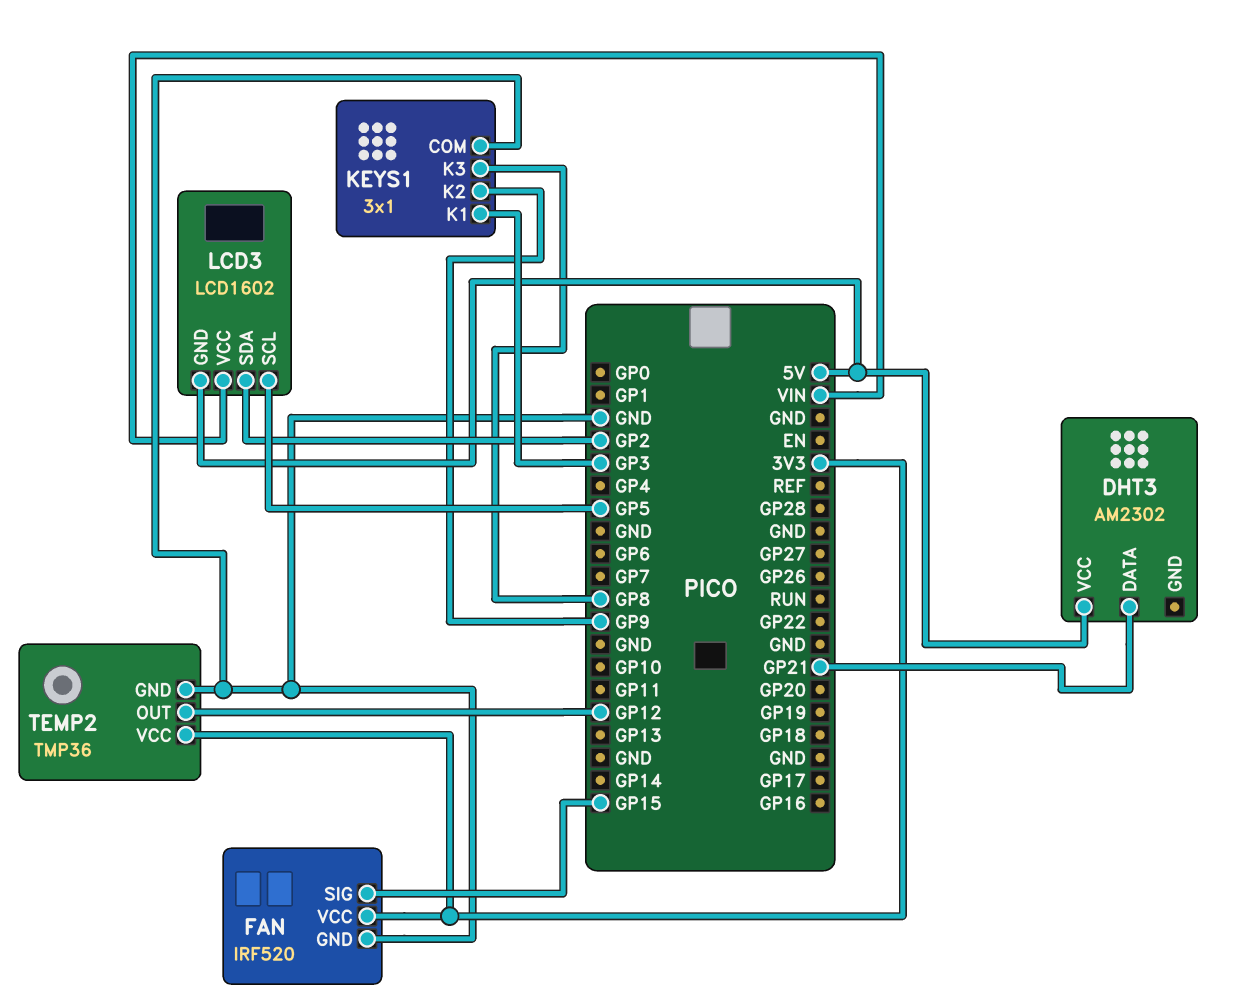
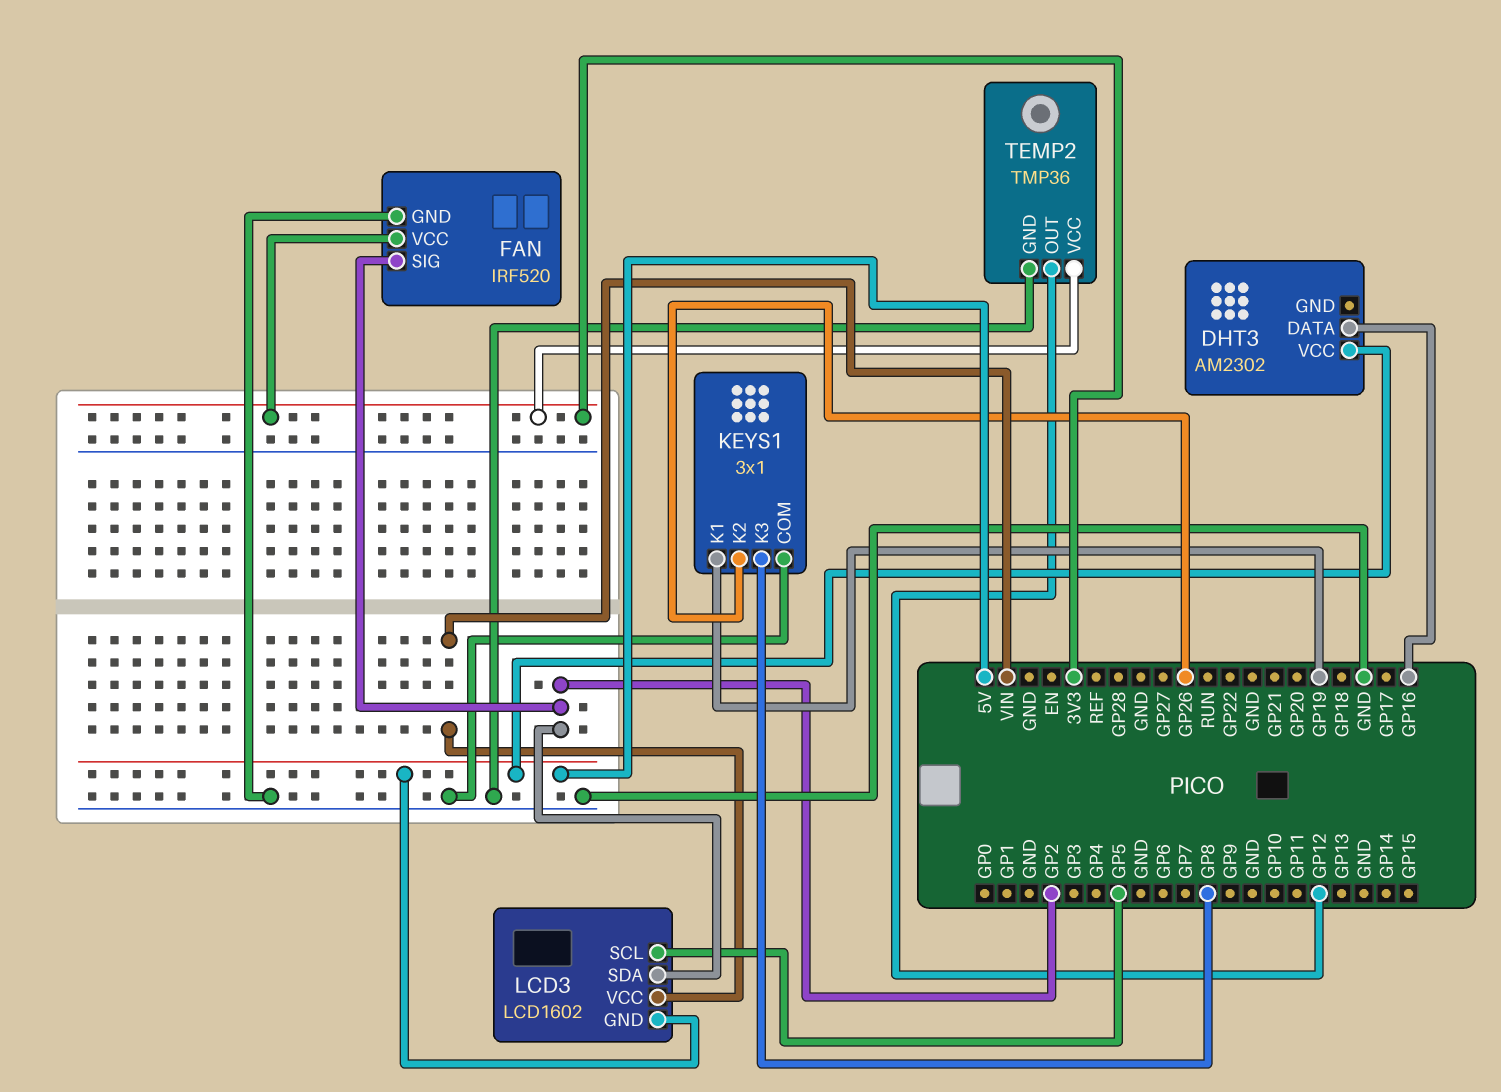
DHT3 pin DATA: GP21 -> GP16
FAN pin SIG: GP15 -> GP2
KEYS1 pin K1: GP3 -> GP19
KEYS1 pin K2: GP9 -> GP26

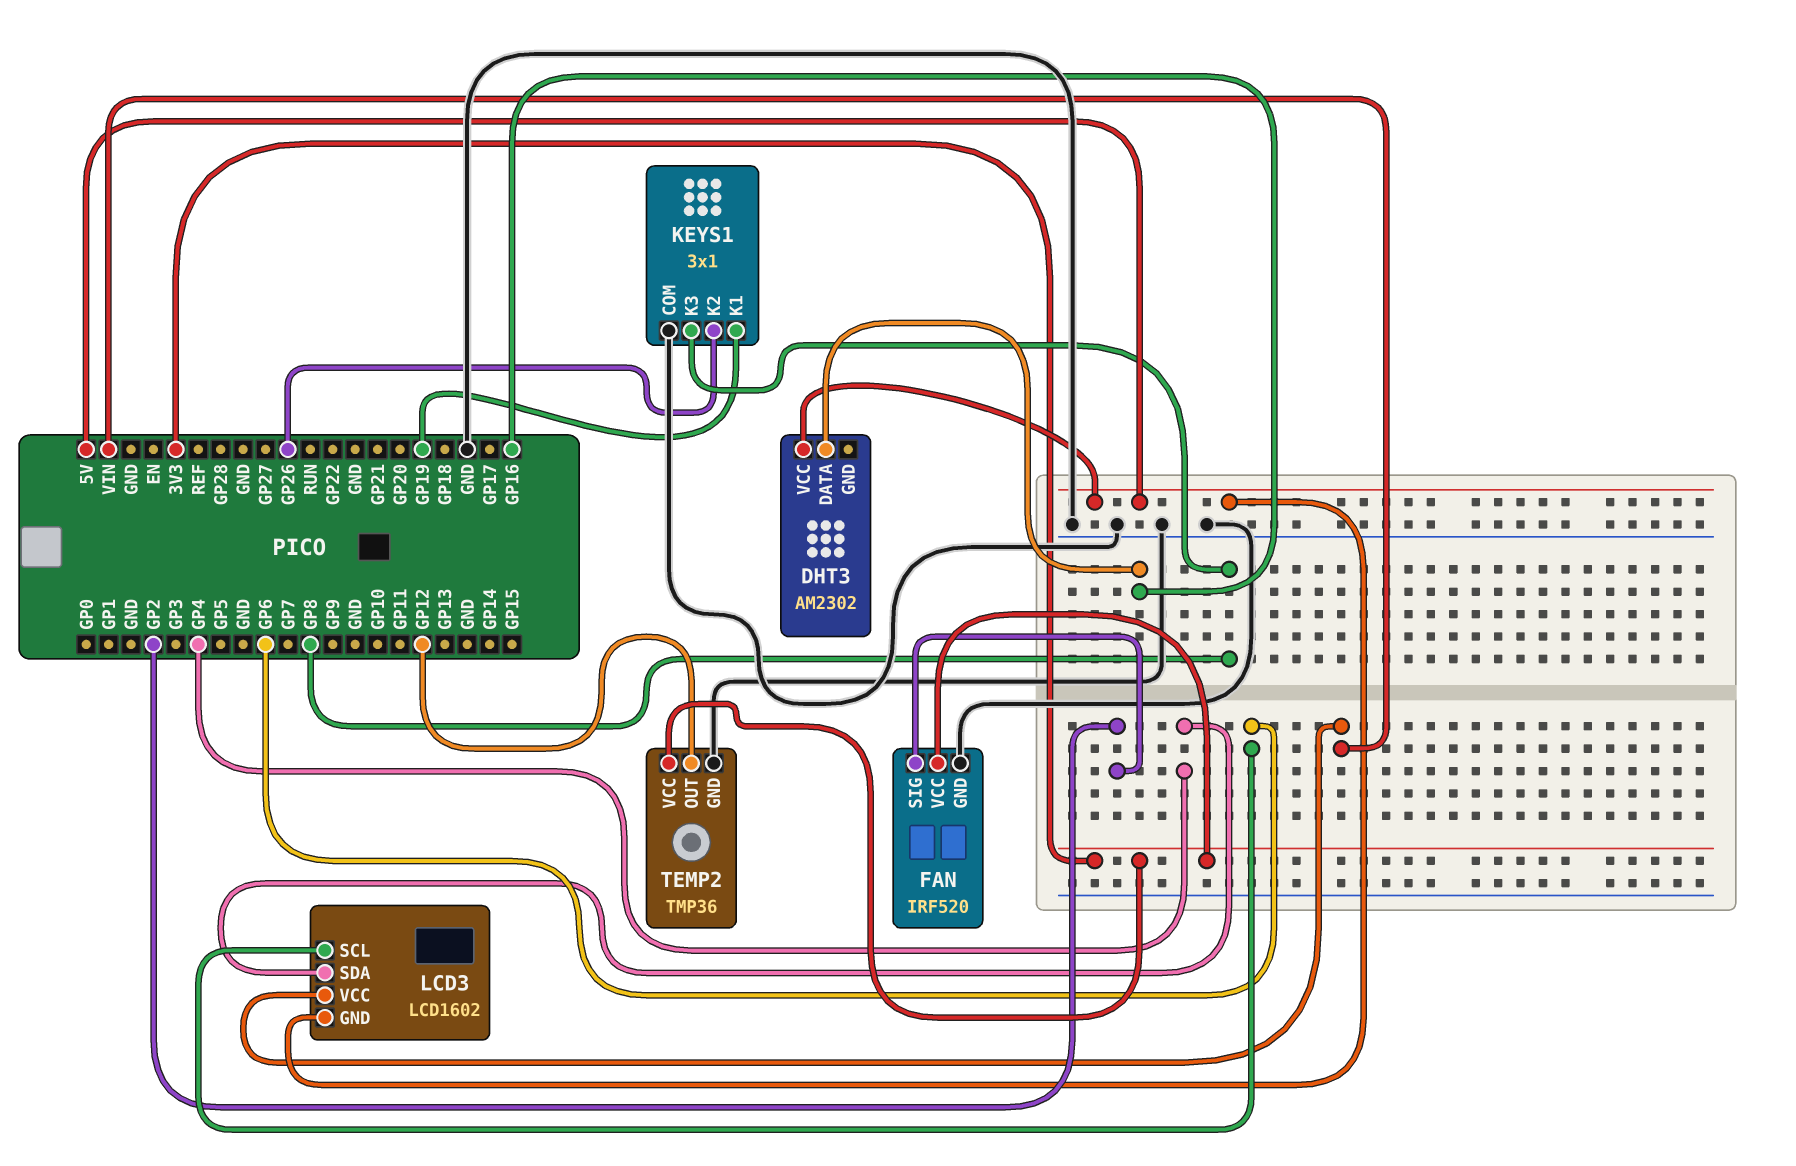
LCD3 pin SCL: GP5 -> GP6
LCD3 pin SDA: GP2 -> GP4

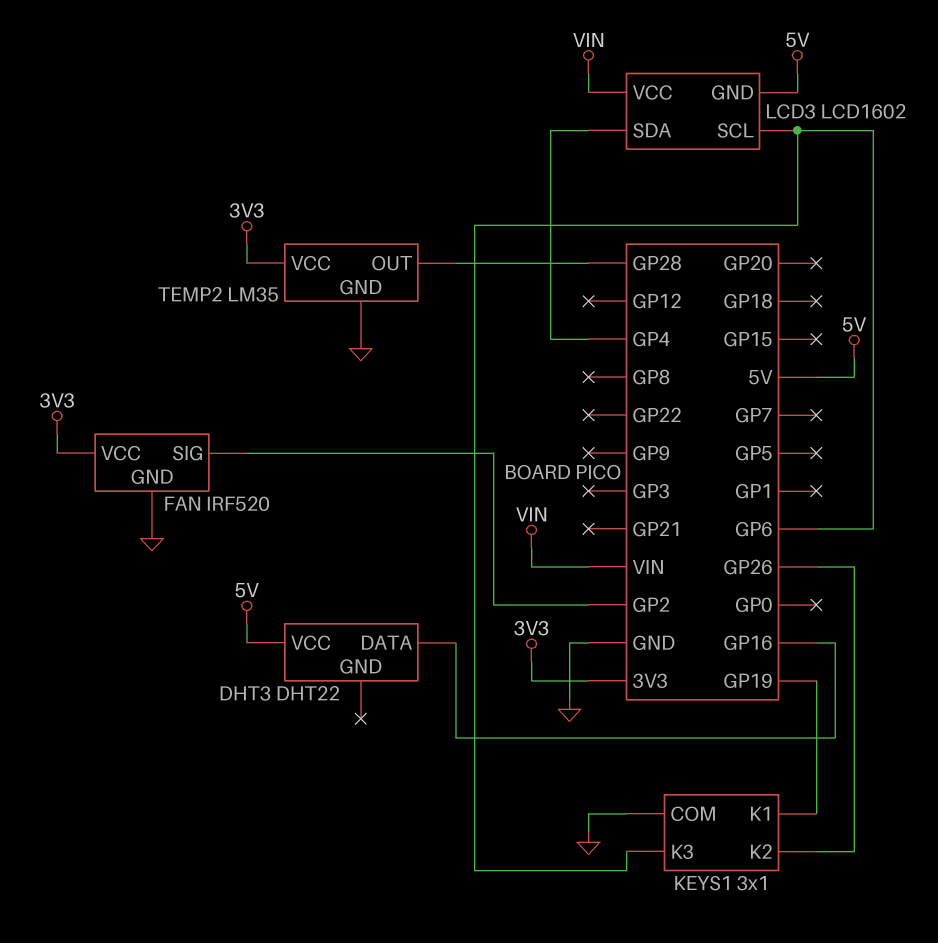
DHT3: AM2302 -> DHT22
KEYS1 pin K3: GP8 -> GP6
TEMP2: TMP36 -> LM35
TEMP2 pin OUT: GP12 -> GP28

